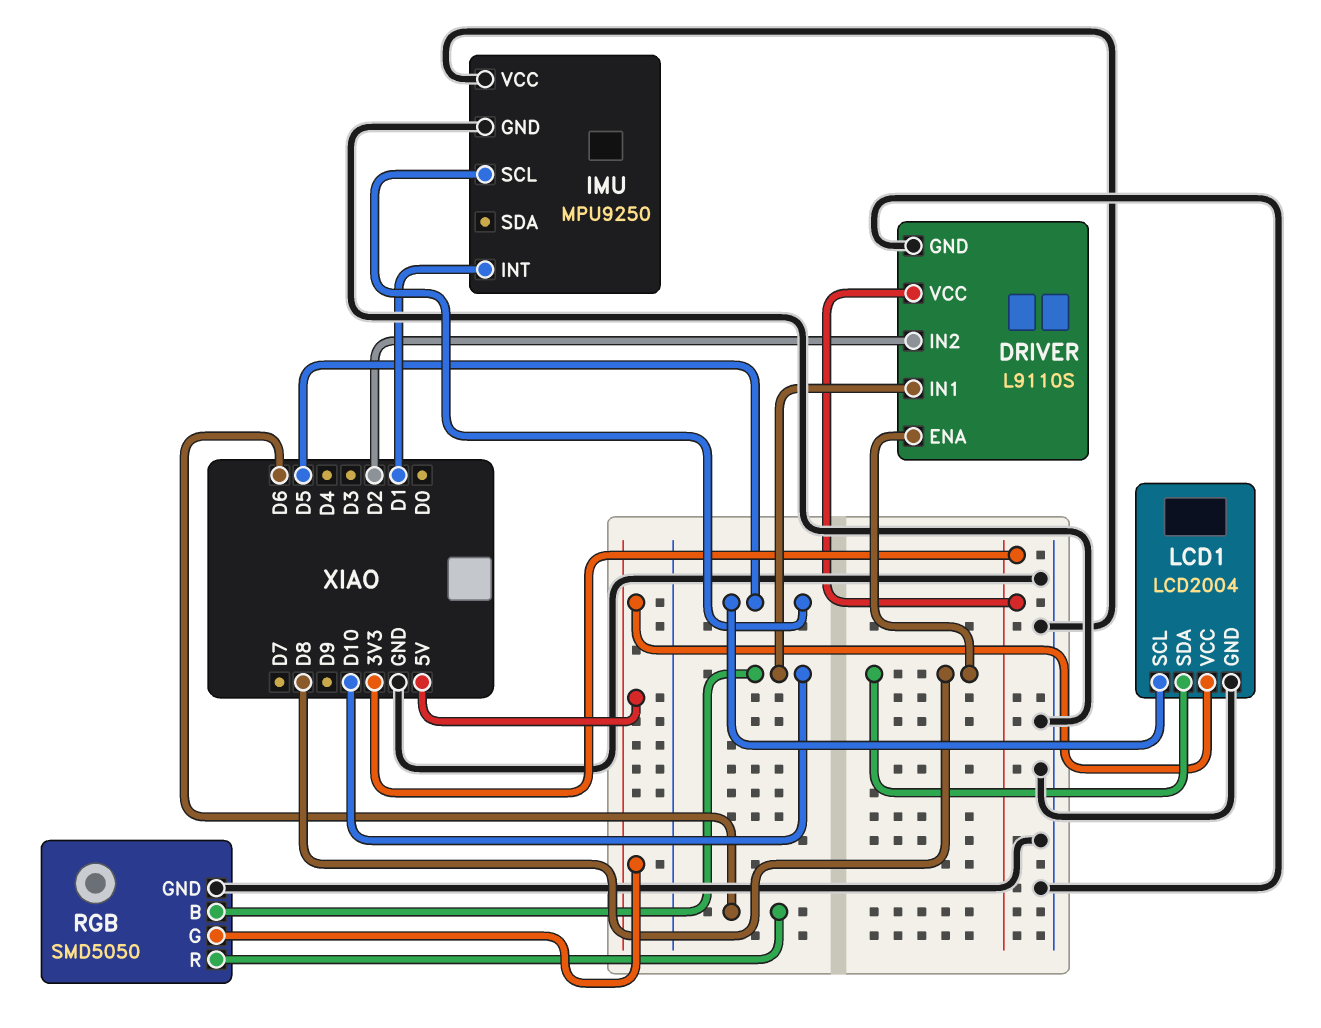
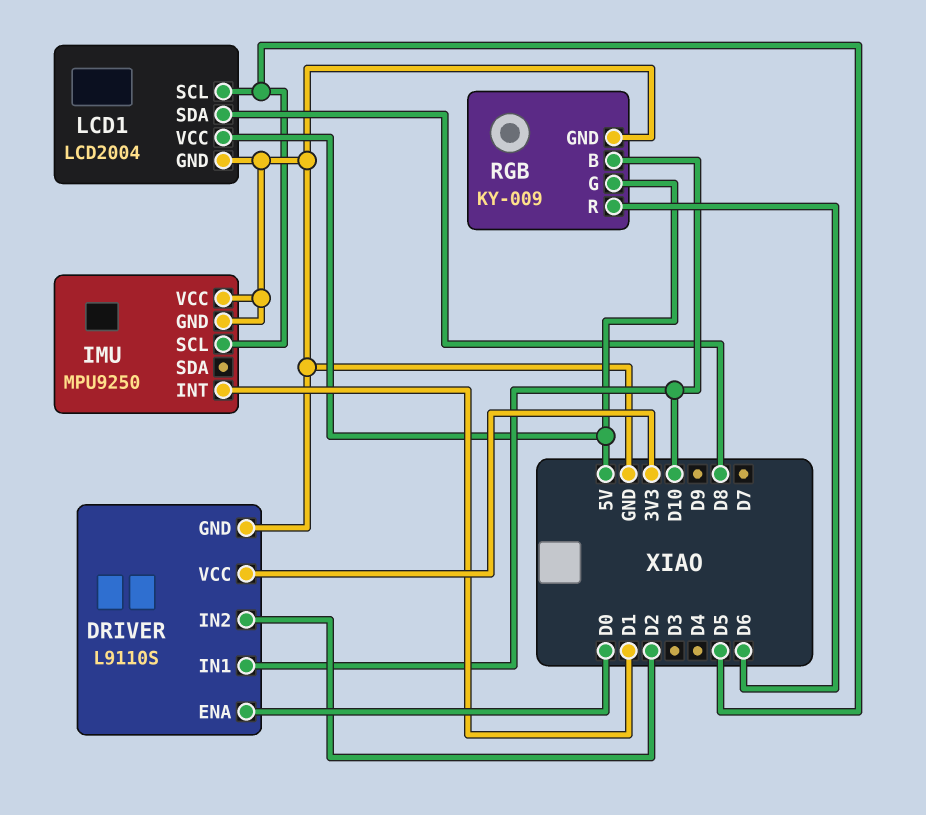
DRIVER pin ENA: D8 -> D0
RGB: SMD5050 -> KY-009

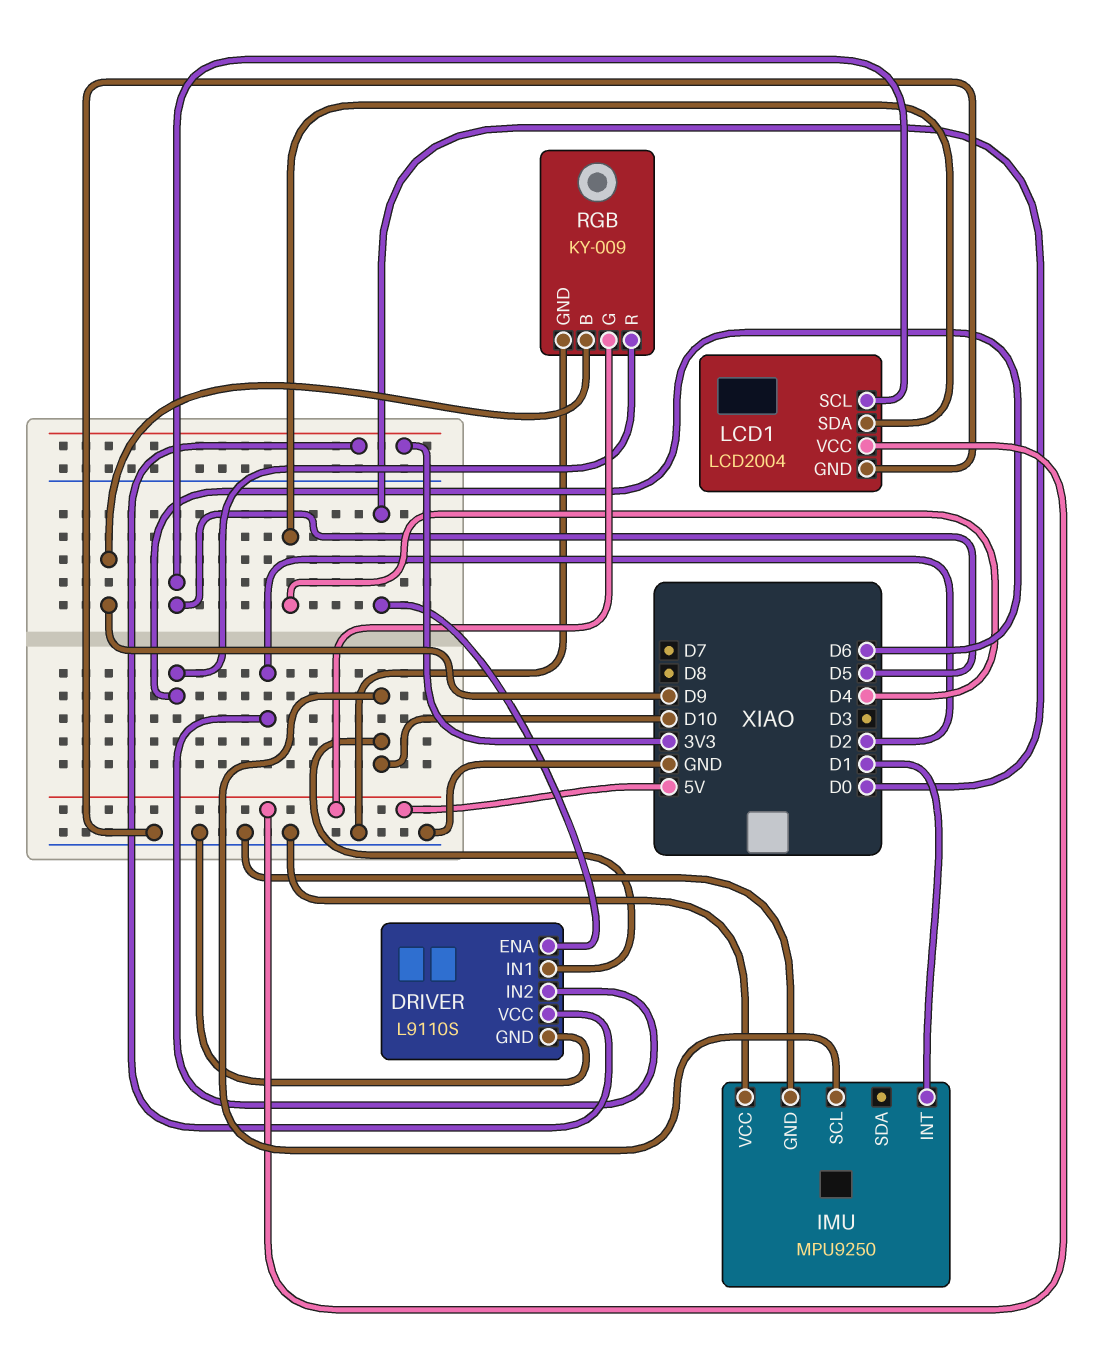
IMU pin SCL: D5 -> D10
LCD1 pin SDA: D8 -> D4
RGB pin B: D10 -> D9

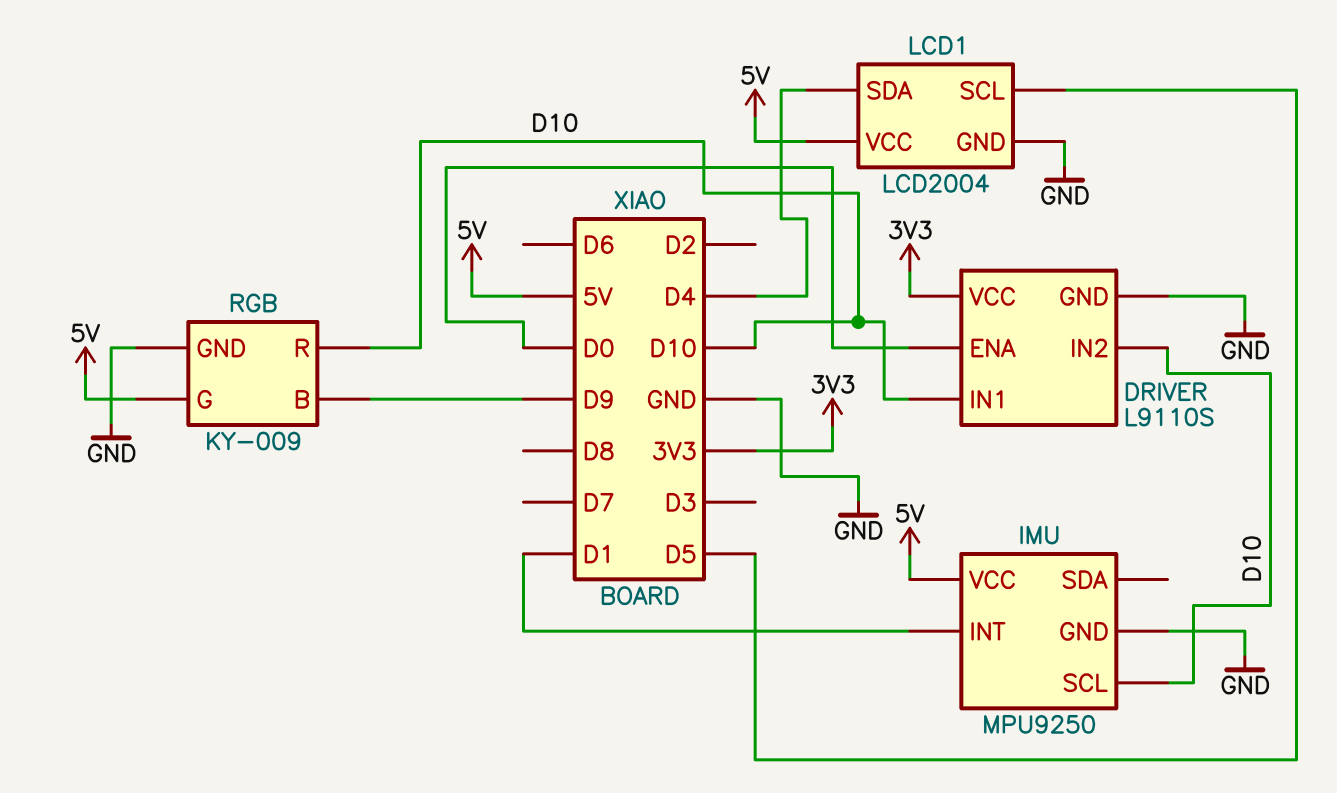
DRIVER pin IN2: D2 -> D10
IMU pin VCC: GND -> 5V
RGB pin R: D6 -> D10

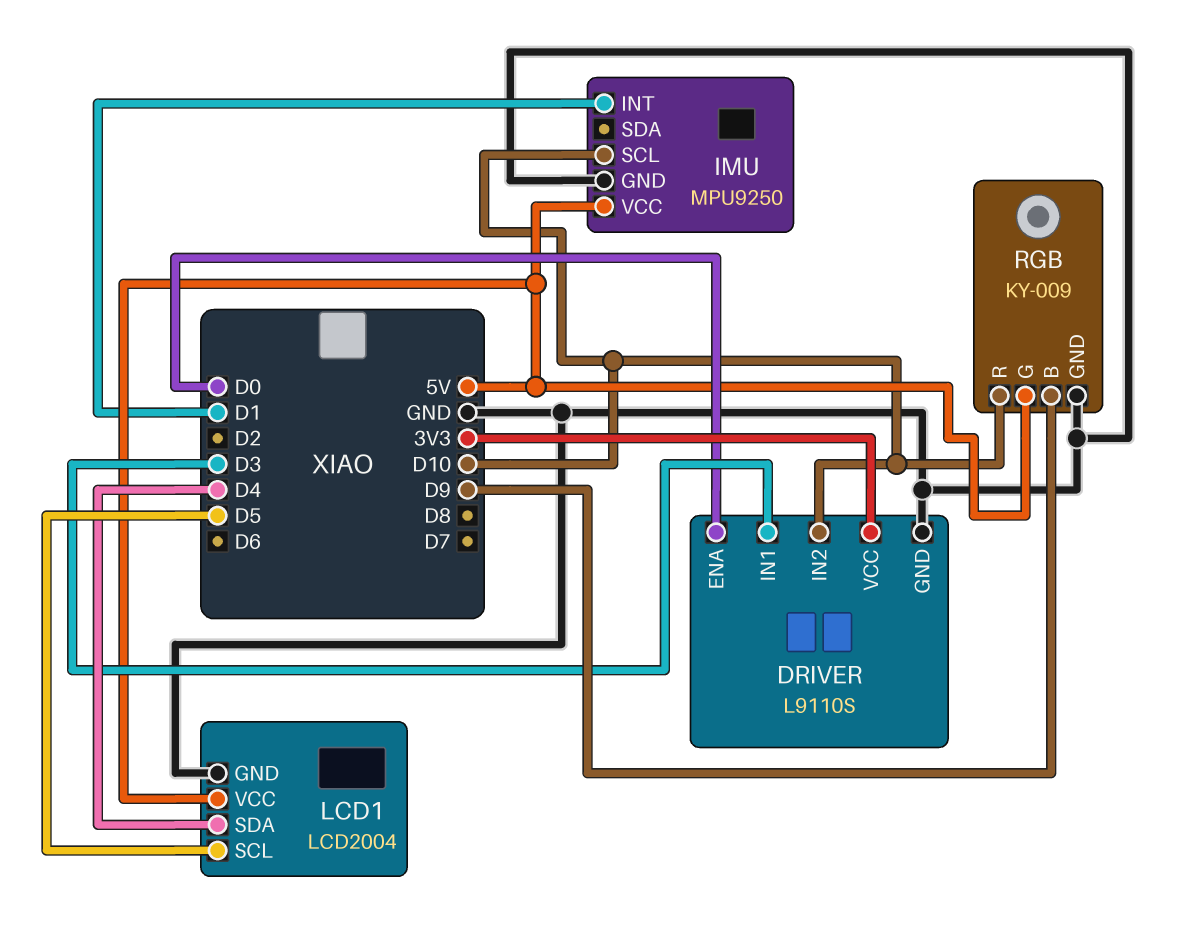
DRIVER pin IN1: D10 -> D3

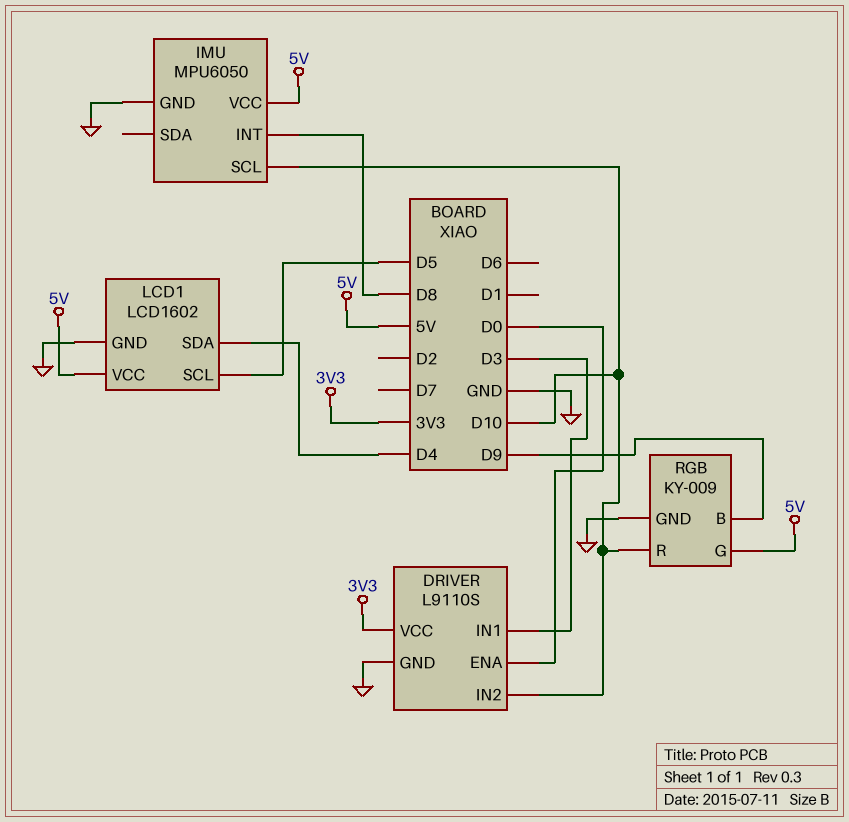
IMU: MPU9250 -> MPU6050
IMU pin INT: D1 -> D8
LCD1: LCD2004 -> LCD1602

